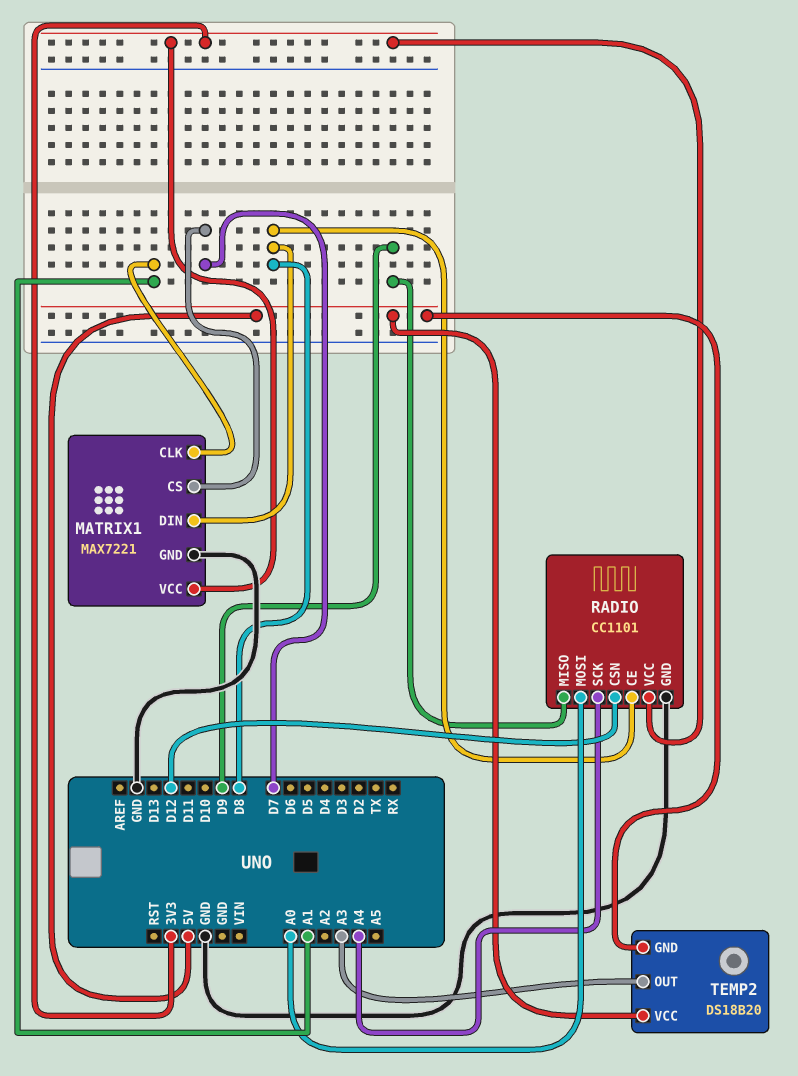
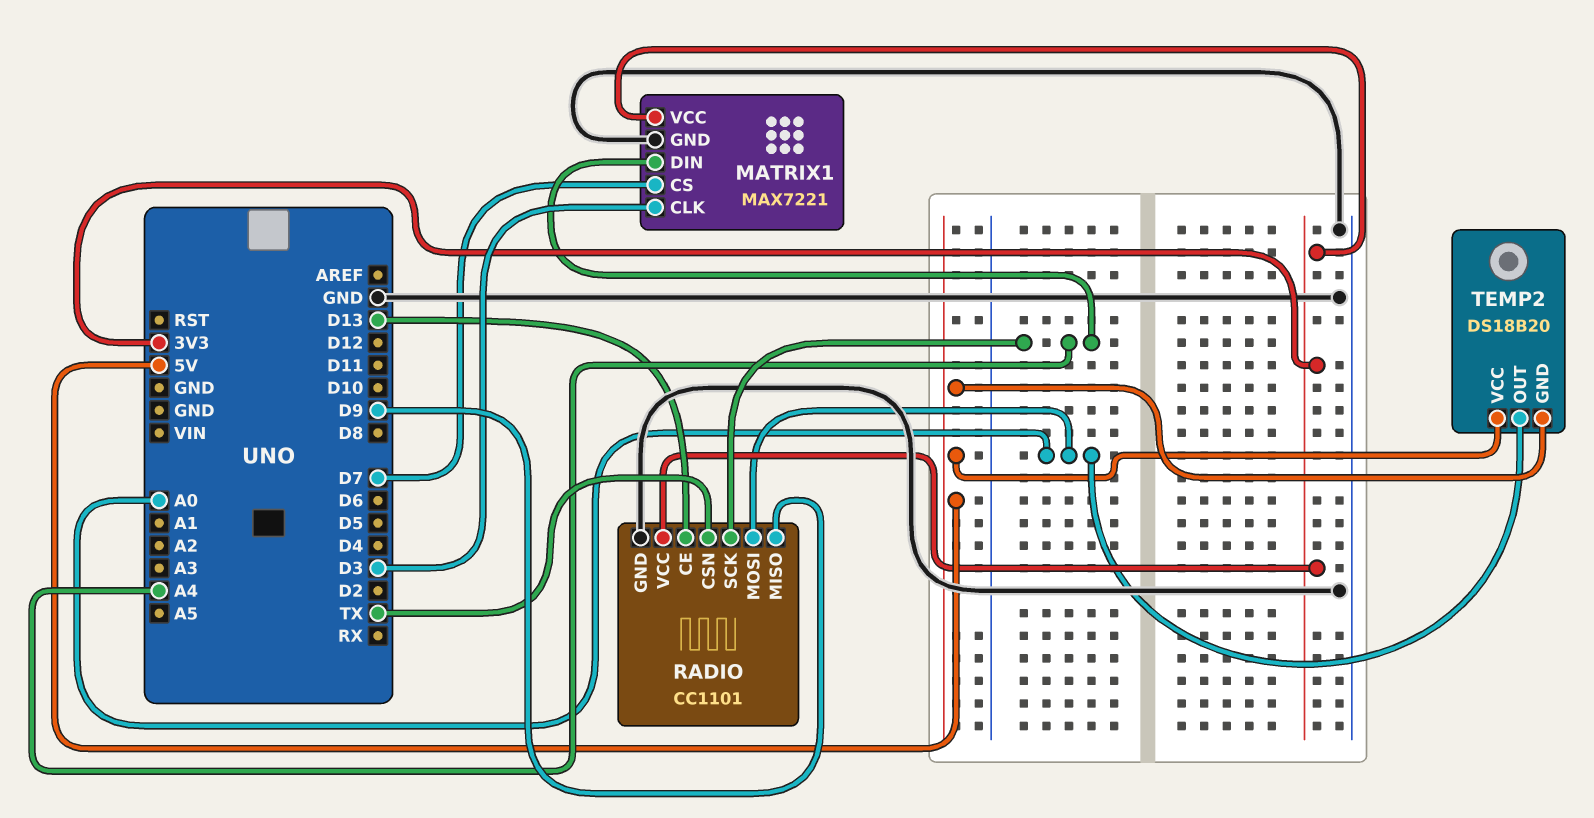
MATRIX1 pin CLK: A1 -> D3
MATRIX1 pin DIN: D8 -> A4
RADIO pin CE: D8 -> D13
RADIO pin CSN: D12 -> TX
TEMP2 pin OUT: A3 -> A0

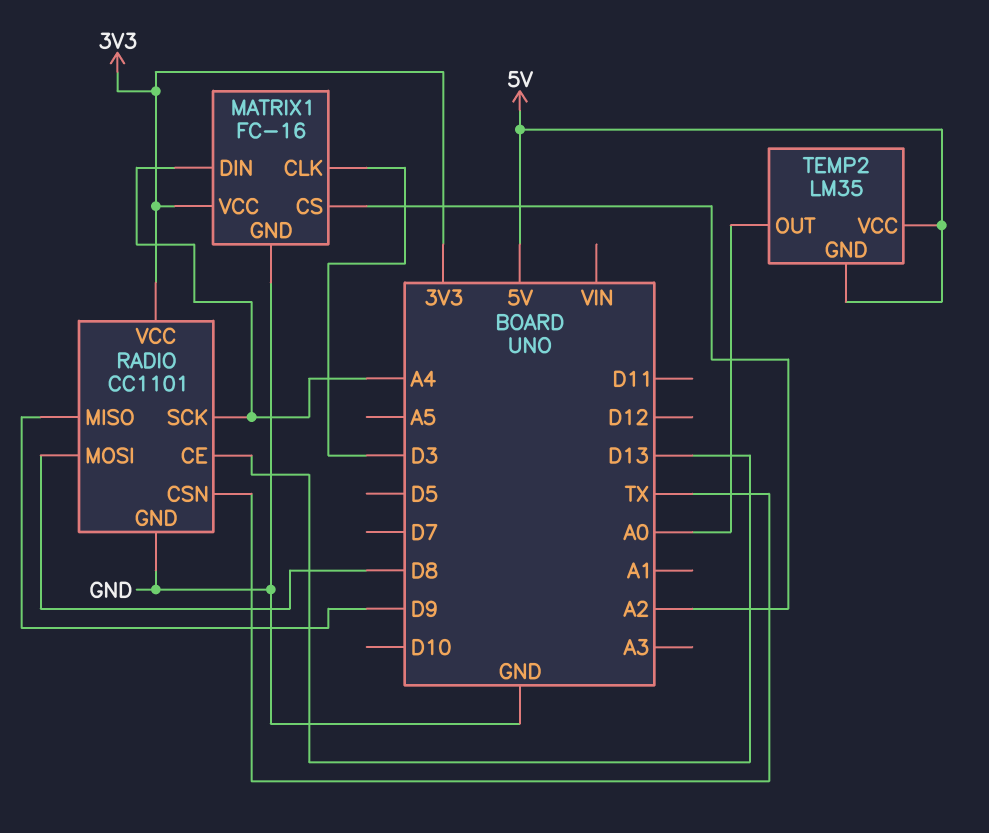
MATRIX1: MAX7221 -> FC-16
MATRIX1 pin CS: D7 -> A2
RADIO pin MOSI: A0 -> D8
TEMP2: DS18B20 -> LM35

